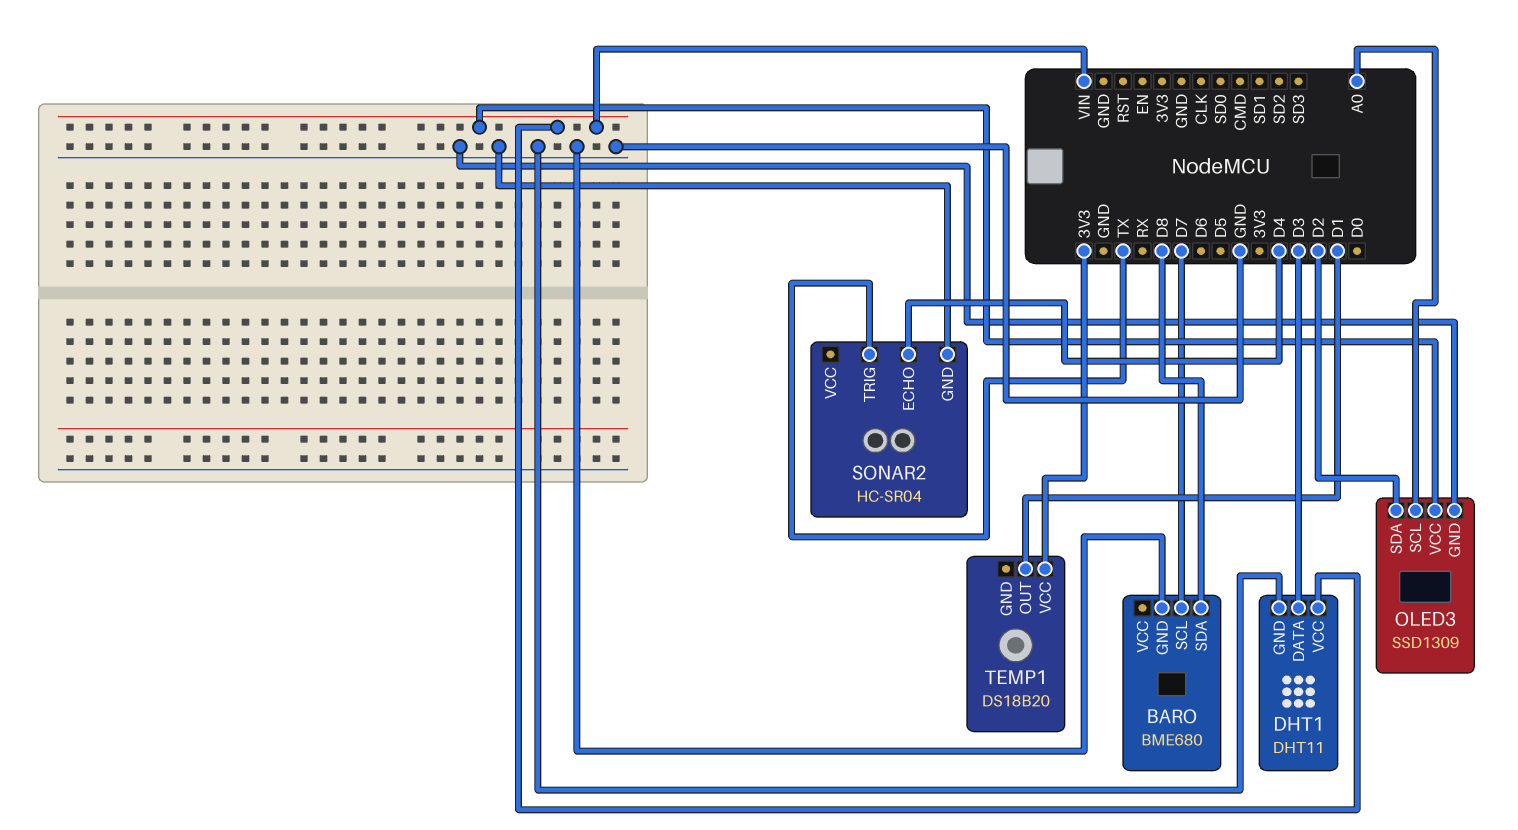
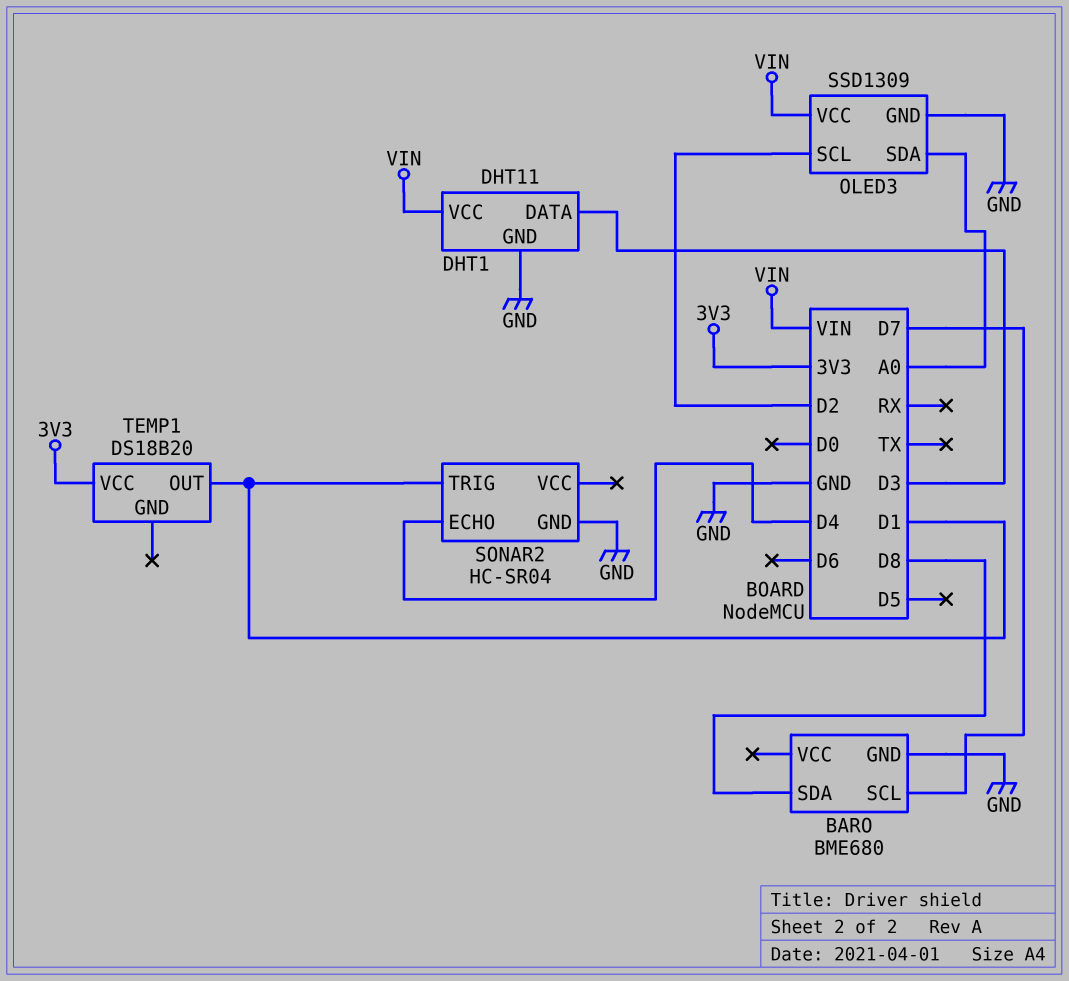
OLED3 pin SCL: A0 -> D2
OLED3 pin SDA: D2 -> A0
SONAR2 pin TRIG: TX -> D1

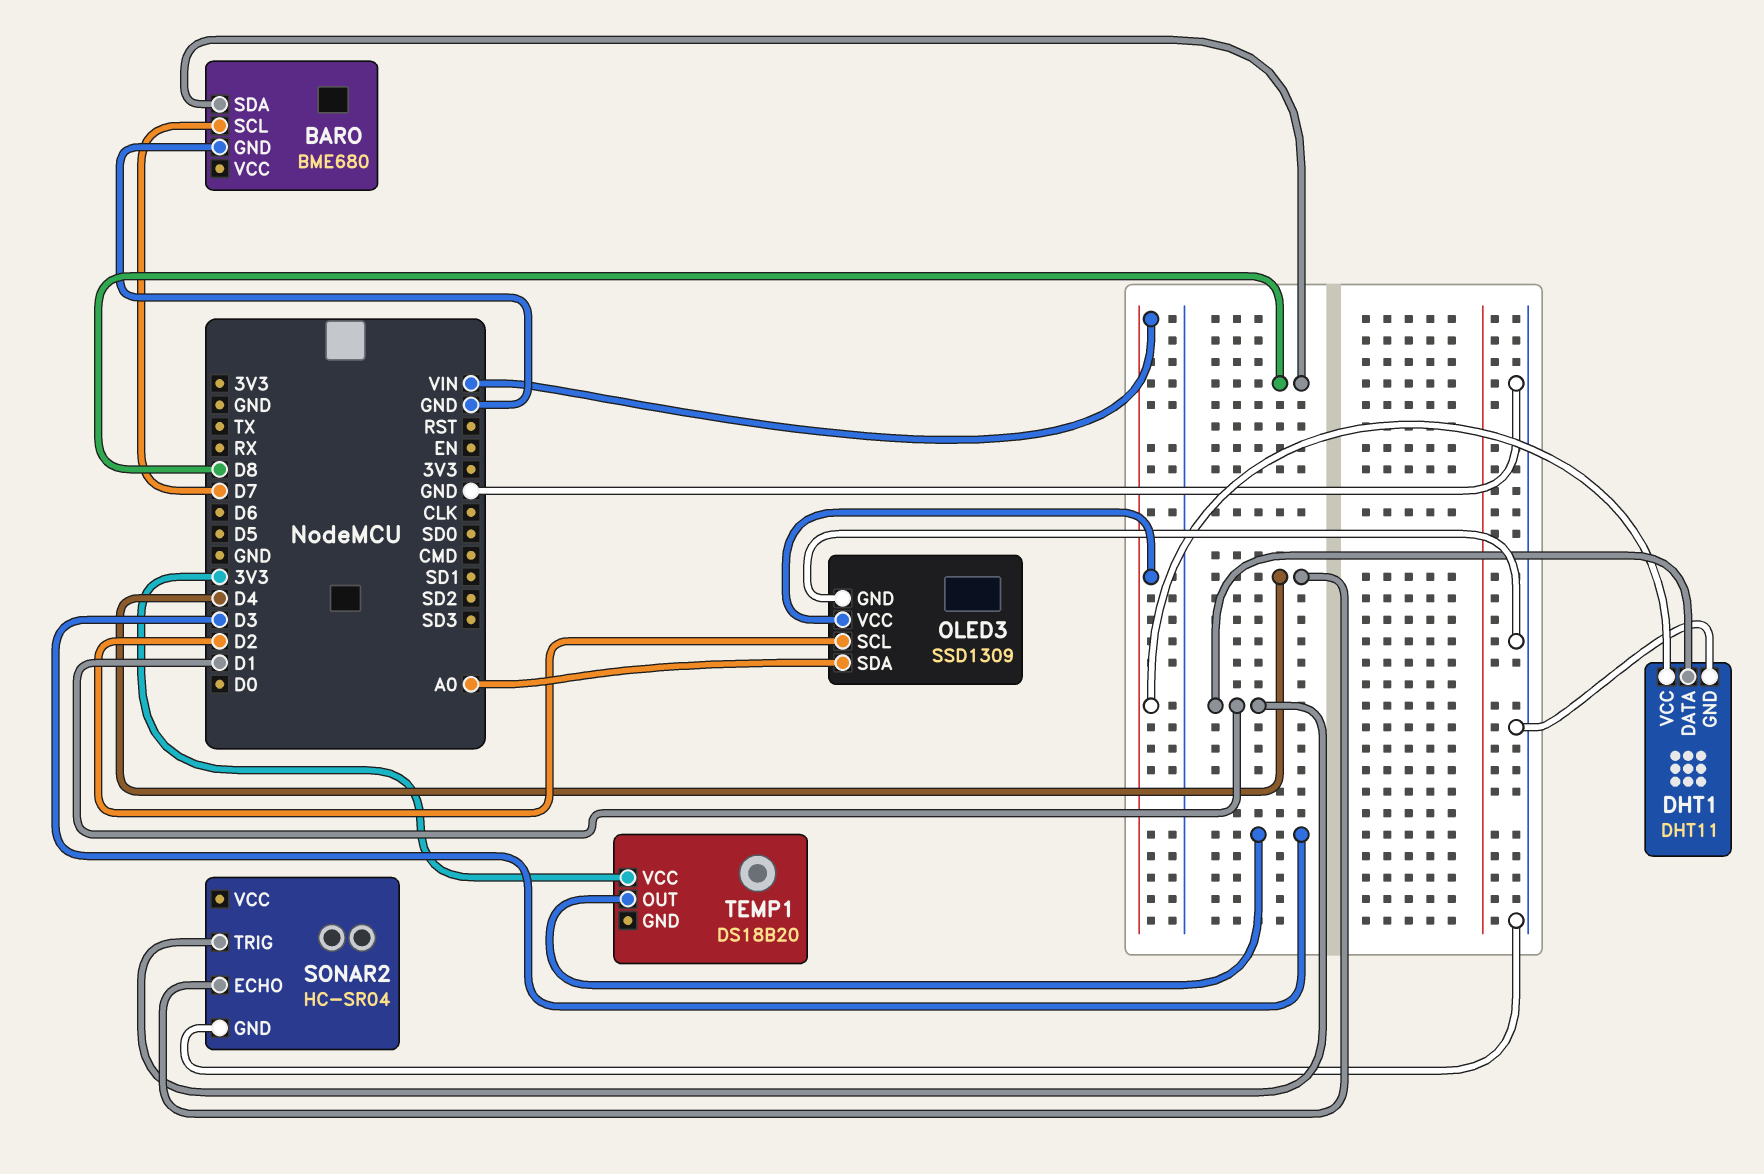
DHT1 pin DATA: D3 -> D1
TEMP1 pin OUT: D1 -> D3

